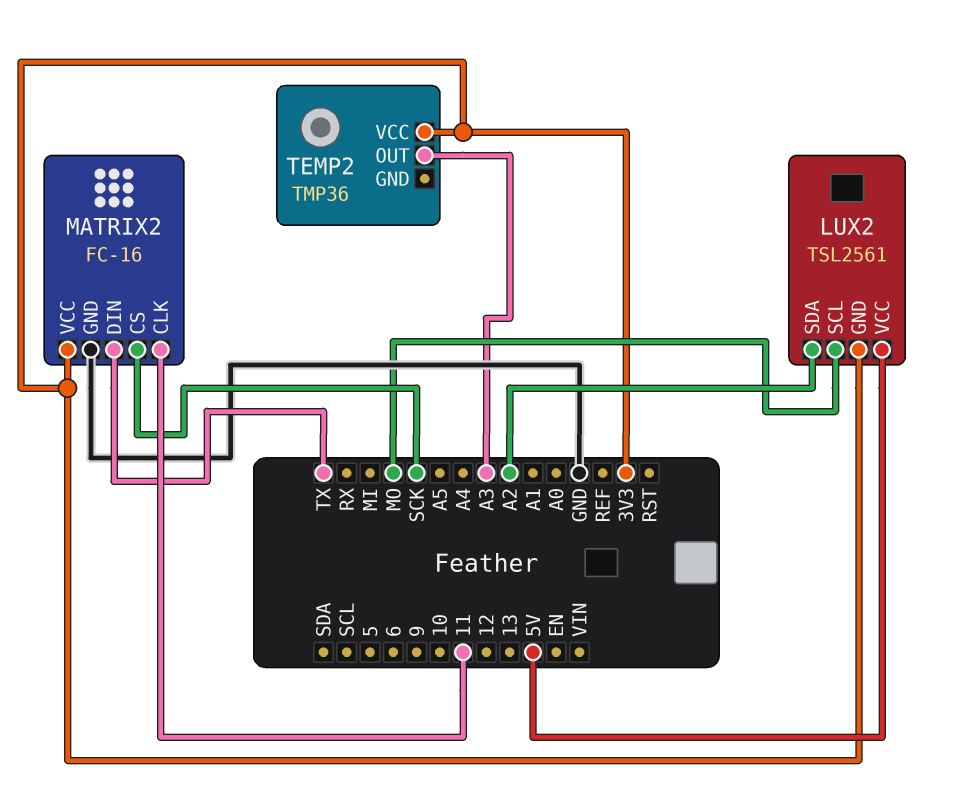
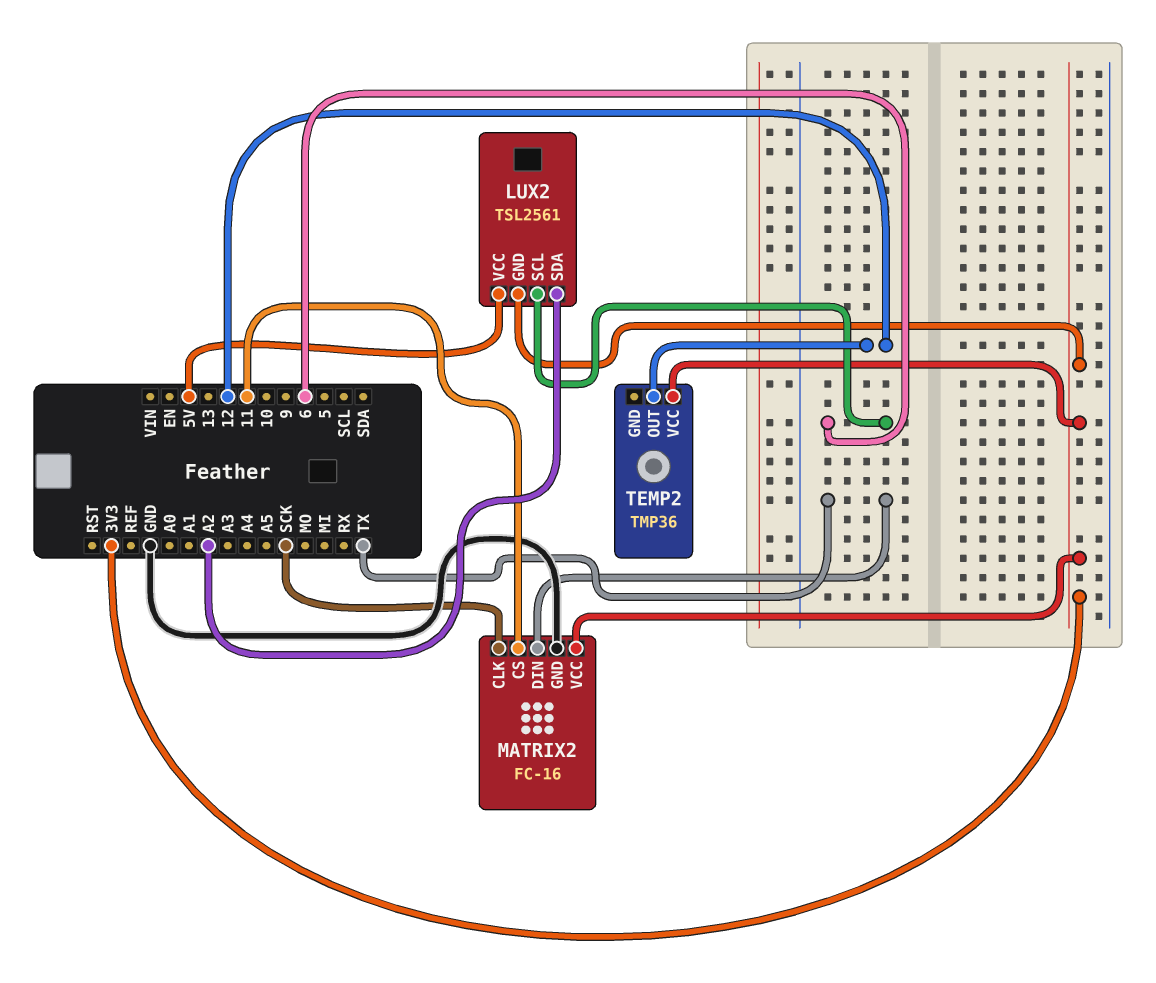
LUX2 pin SCL: MO -> 6
MATRIX2 pin CLK: 11 -> SCK
MATRIX2 pin CS: SCK -> 11
TEMP2 pin OUT: A3 -> 12

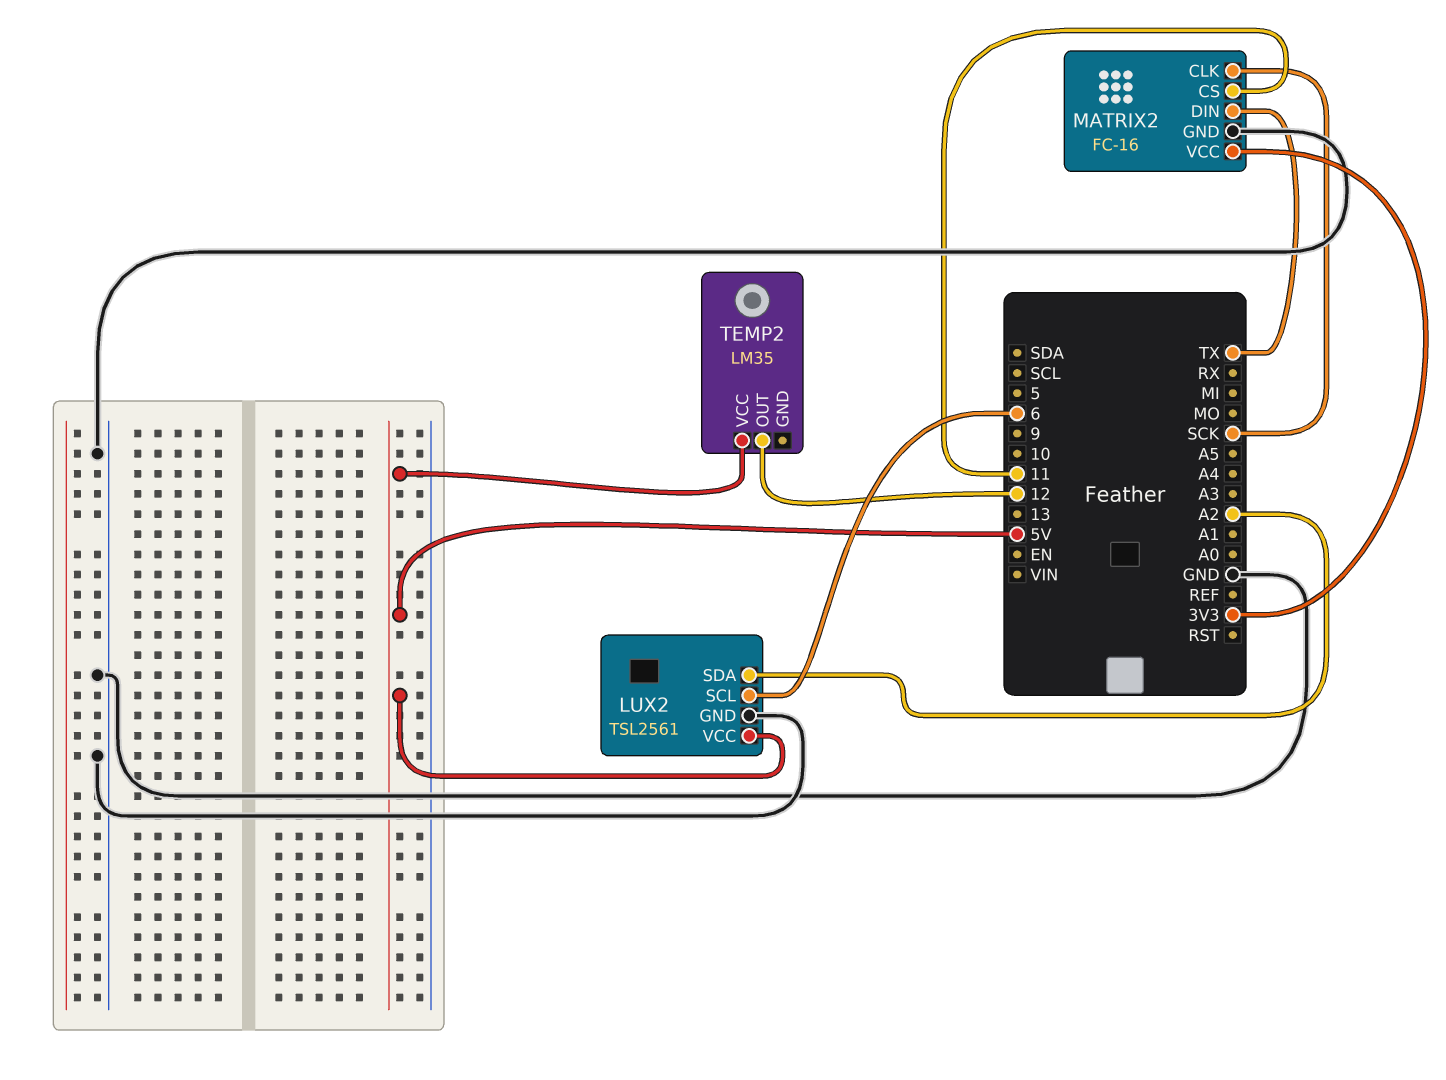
LUX2 pin GND: 3V3 -> GND
TEMP2: TMP36 -> LM35
TEMP2 pin VCC: 3V3 -> 5V

